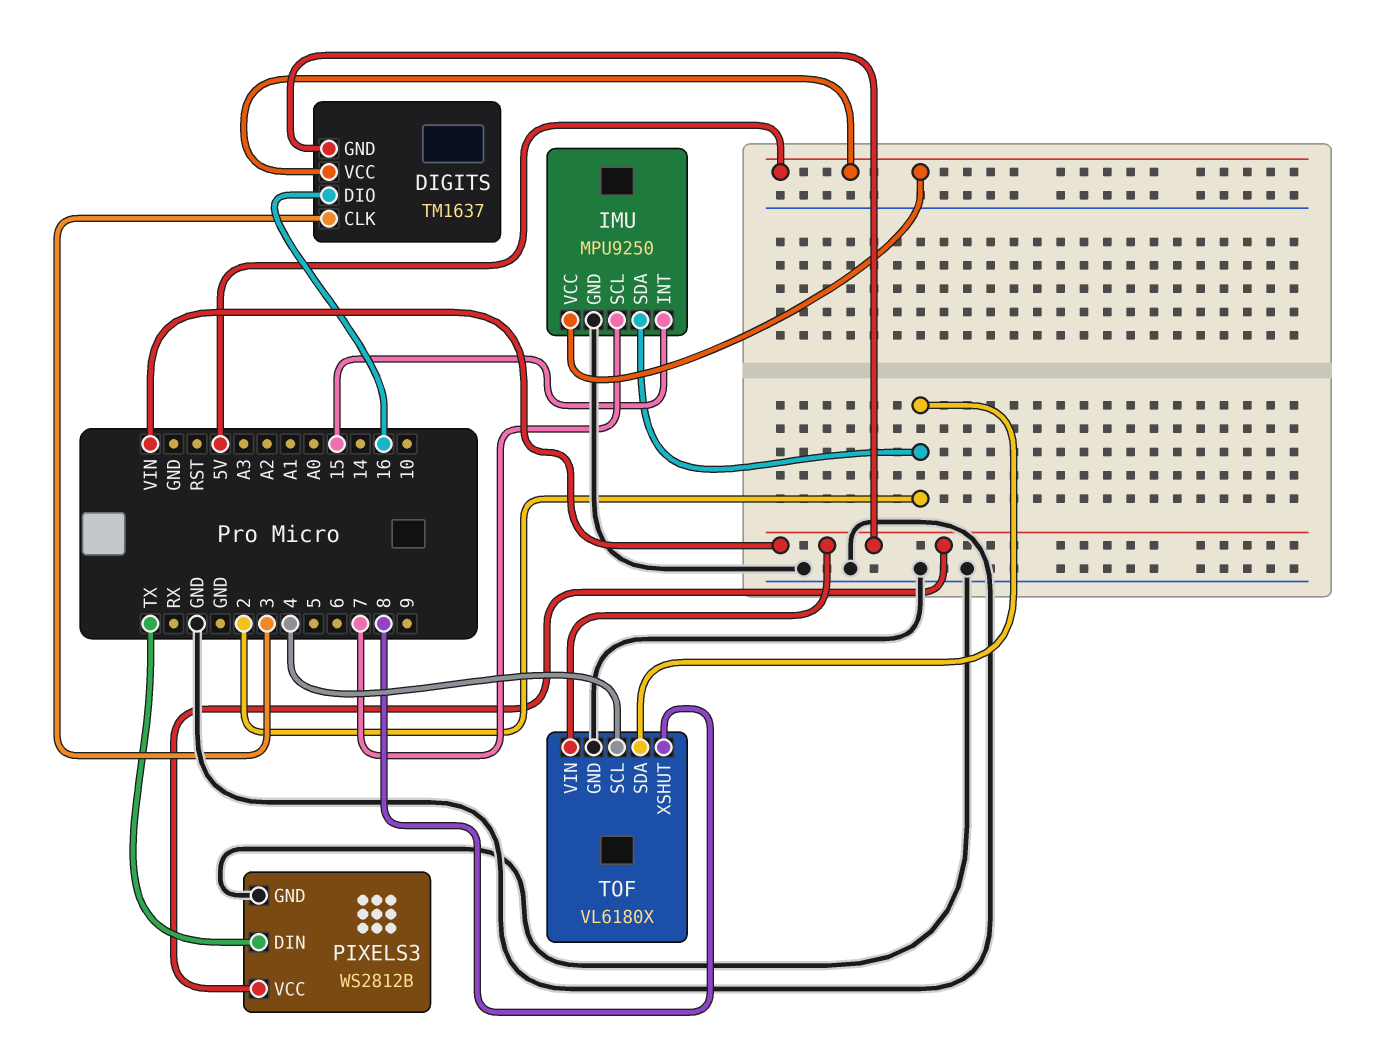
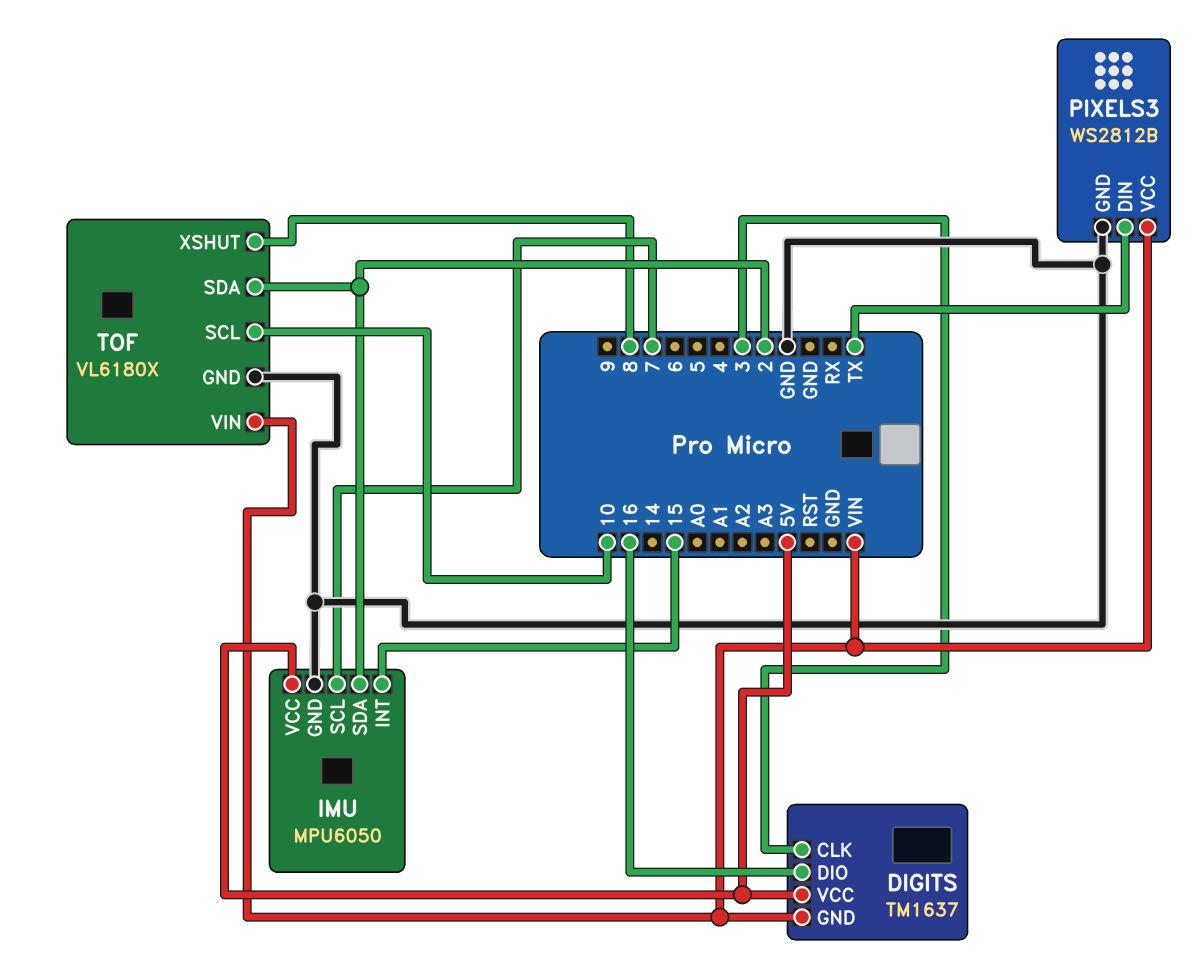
IMU: MPU9250 -> MPU6050
TOF pin SCL: 4 -> 10

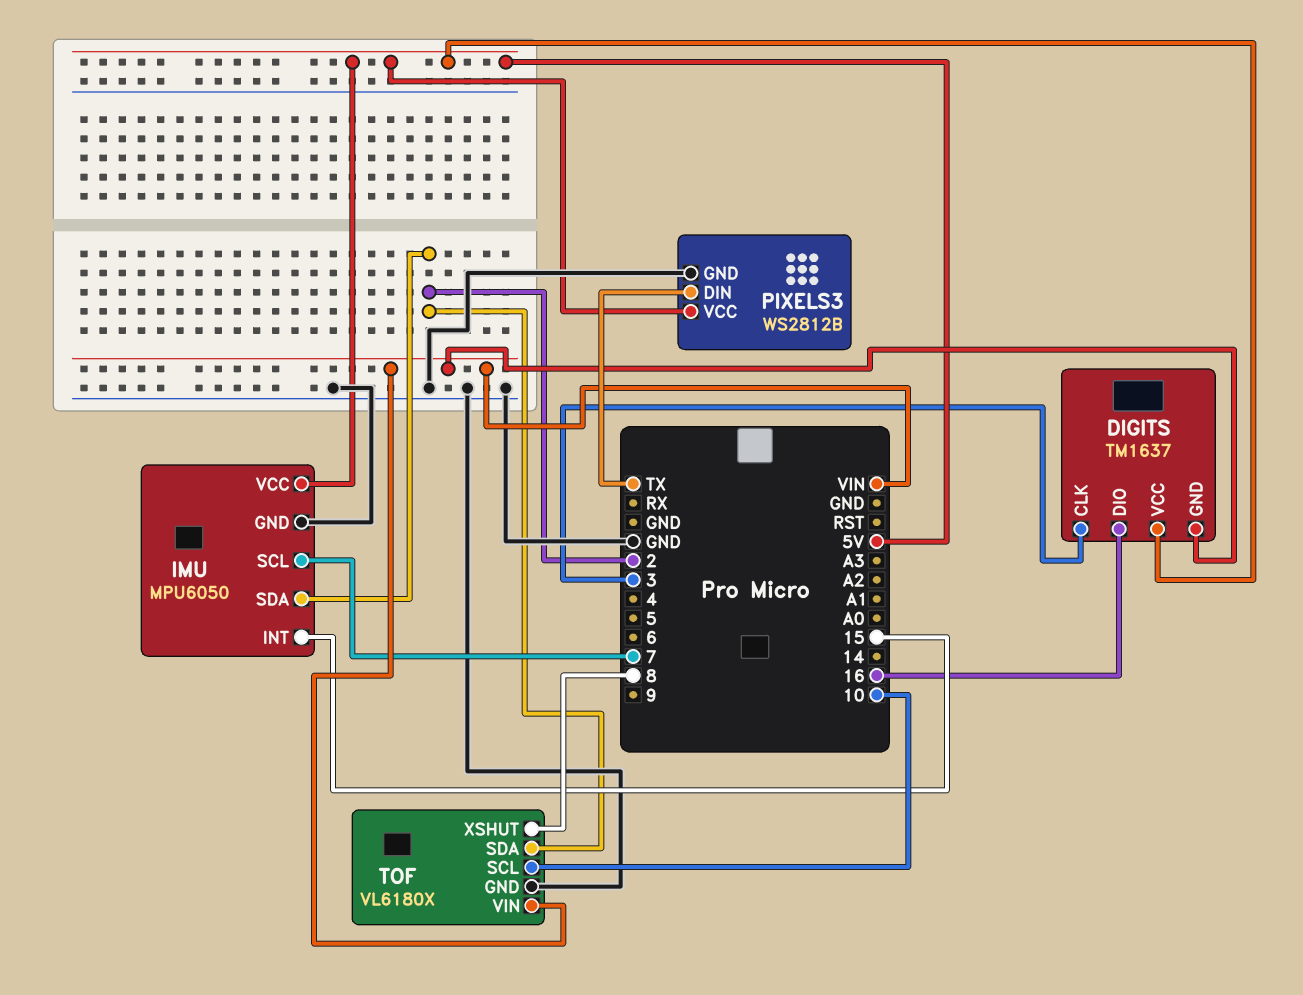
PIXELS3 pin VCC: VIN -> 5V

